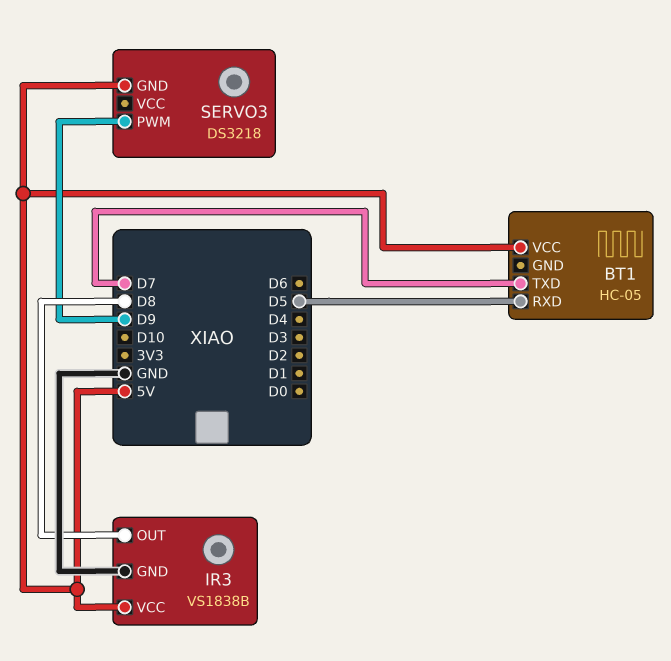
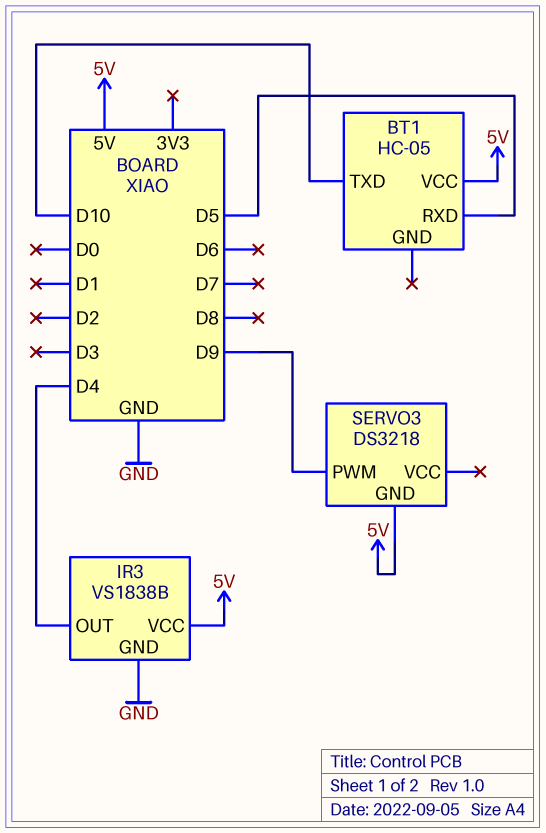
BT1 pin TXD: D7 -> D10
IR3 pin OUT: D8 -> D4

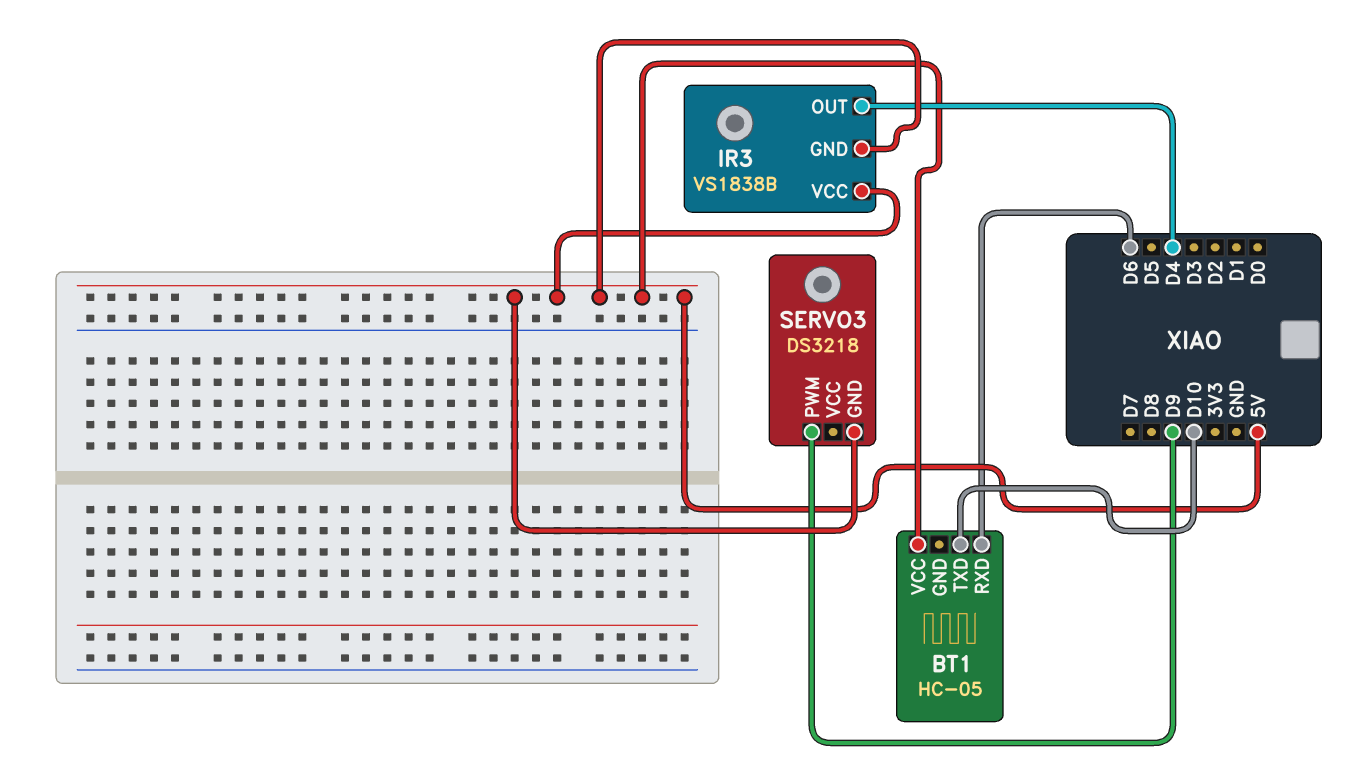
BT1 pin RXD: D5 -> D6
IR3 pin GND: GND -> 5V

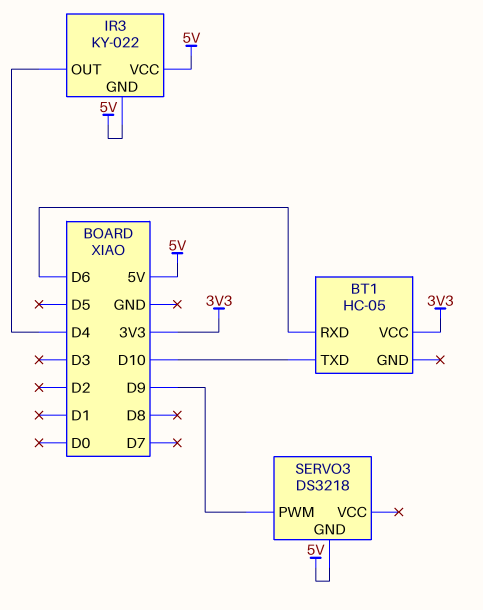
BT1 pin VCC: 5V -> 3V3
IR3: VS1838B -> KY-022

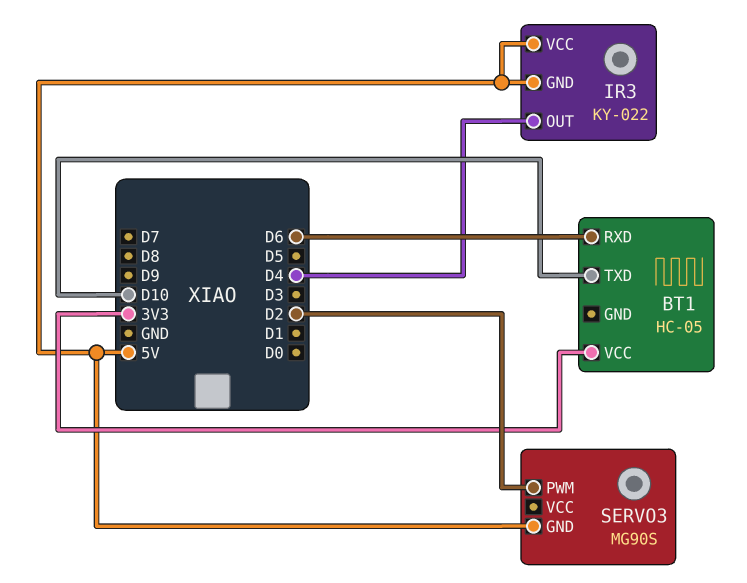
SERVO3: DS3218 -> MG90S
SERVO3 pin PWM: D9 -> D2

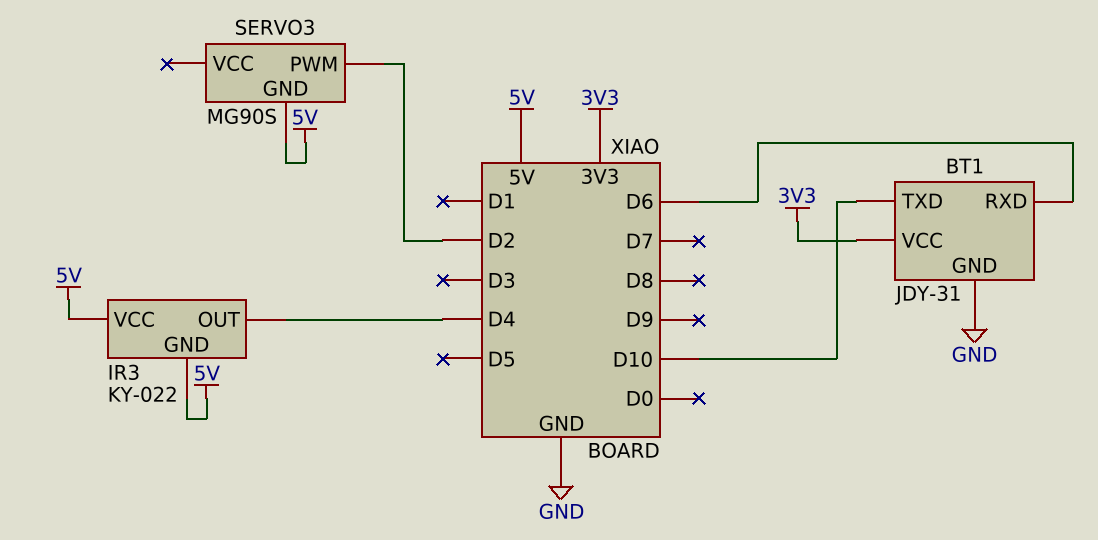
BT1: HC-05 -> JDY-31
BT1 pin GND: none -> GND

